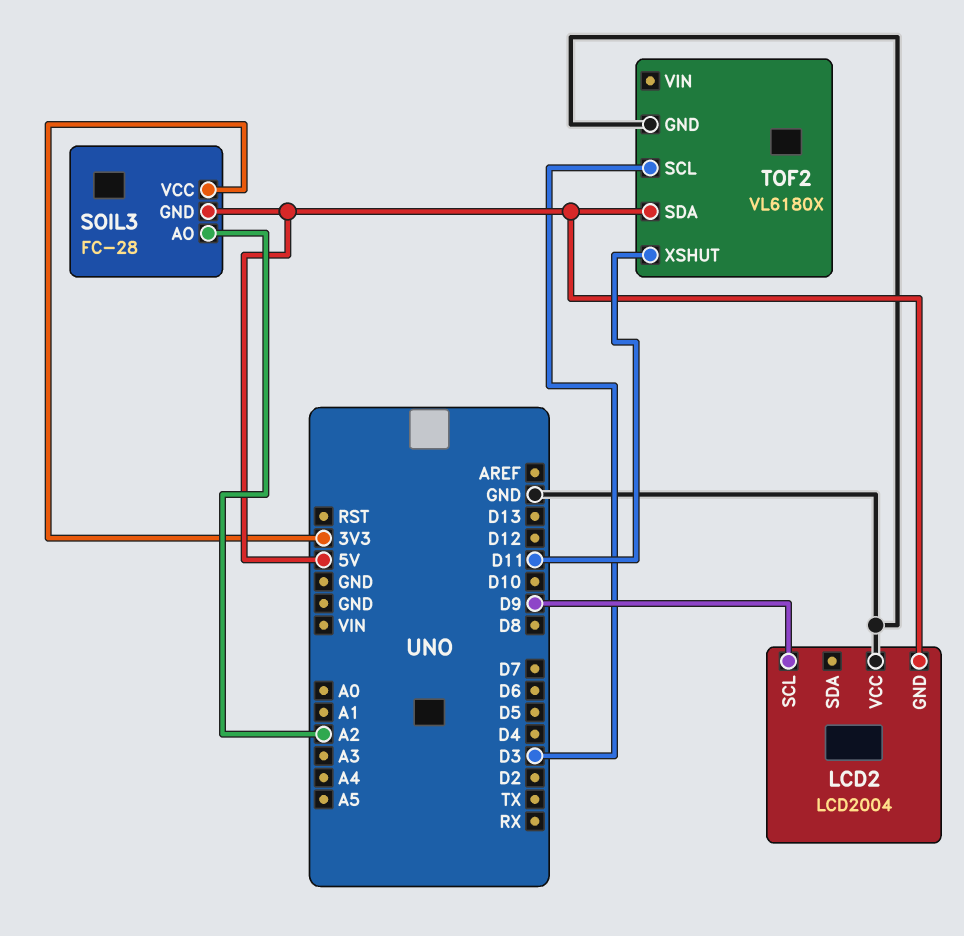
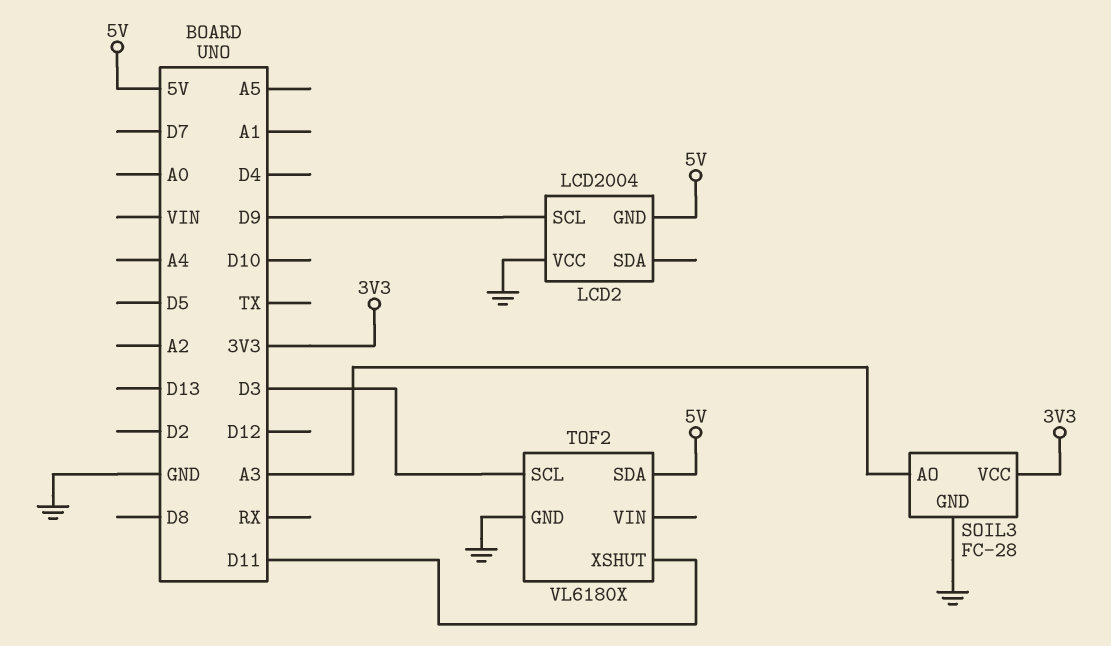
SOIL3 pin AO: A2 -> A3
SOIL3 pin GND: 5V -> GND

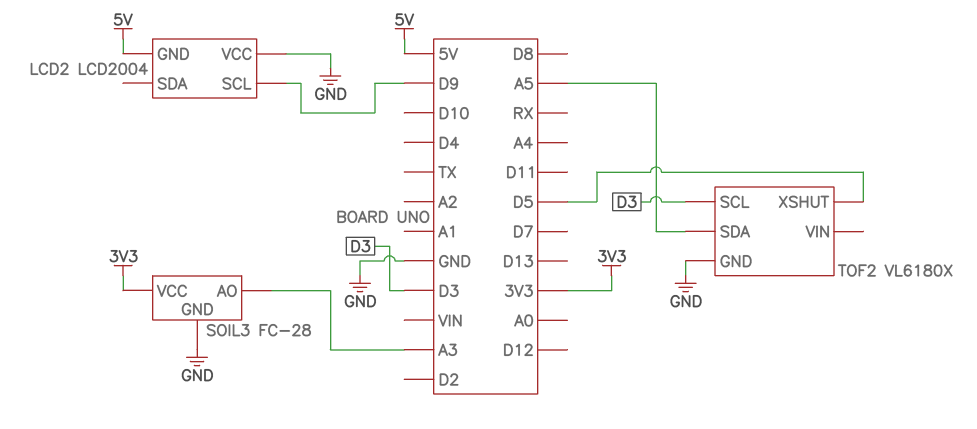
TOF2 pin SDA: 5V -> A5
TOF2 pin XSHUT: D11 -> D5

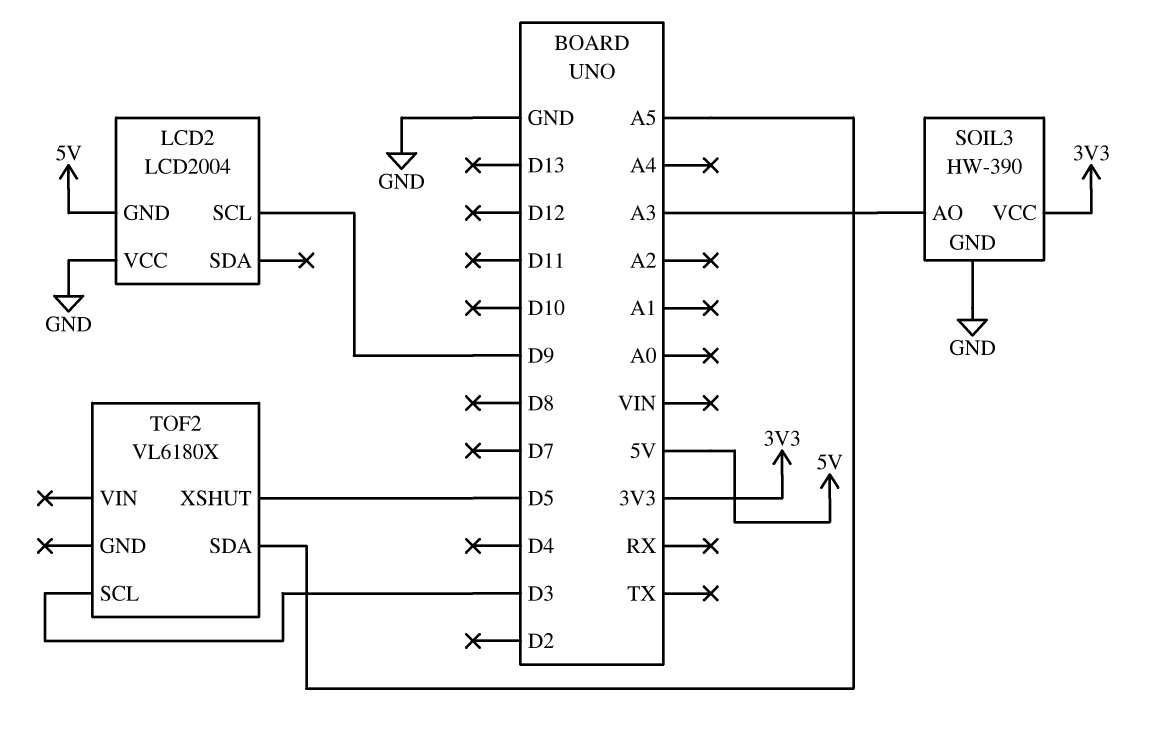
SOIL3: FC-28 -> HW-390
TOF2 pin GND: GND -> none

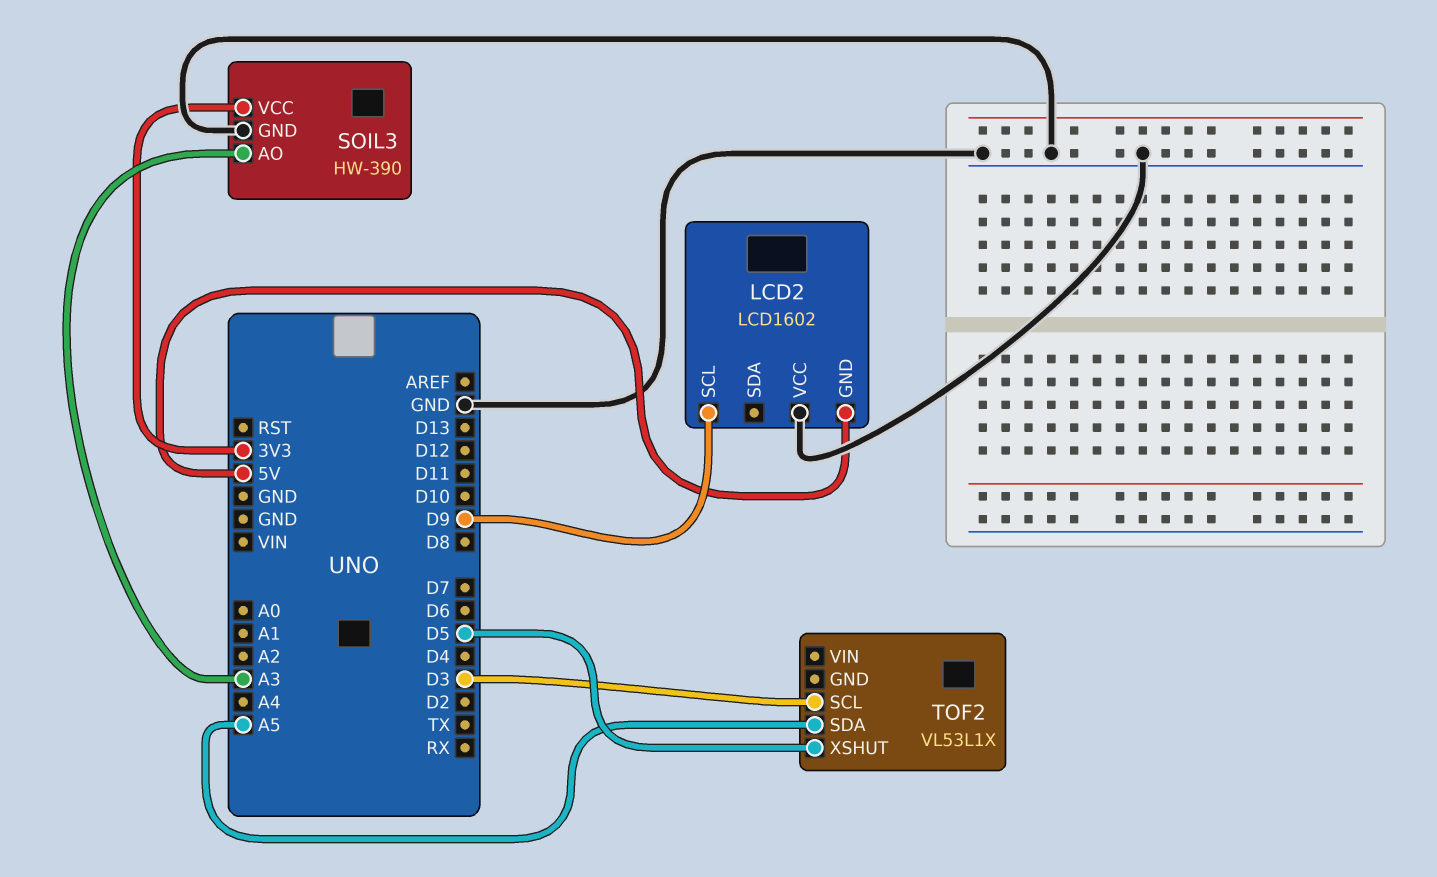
LCD2: LCD2004 -> LCD1602
TOF2: VL6180X -> VL53L1X

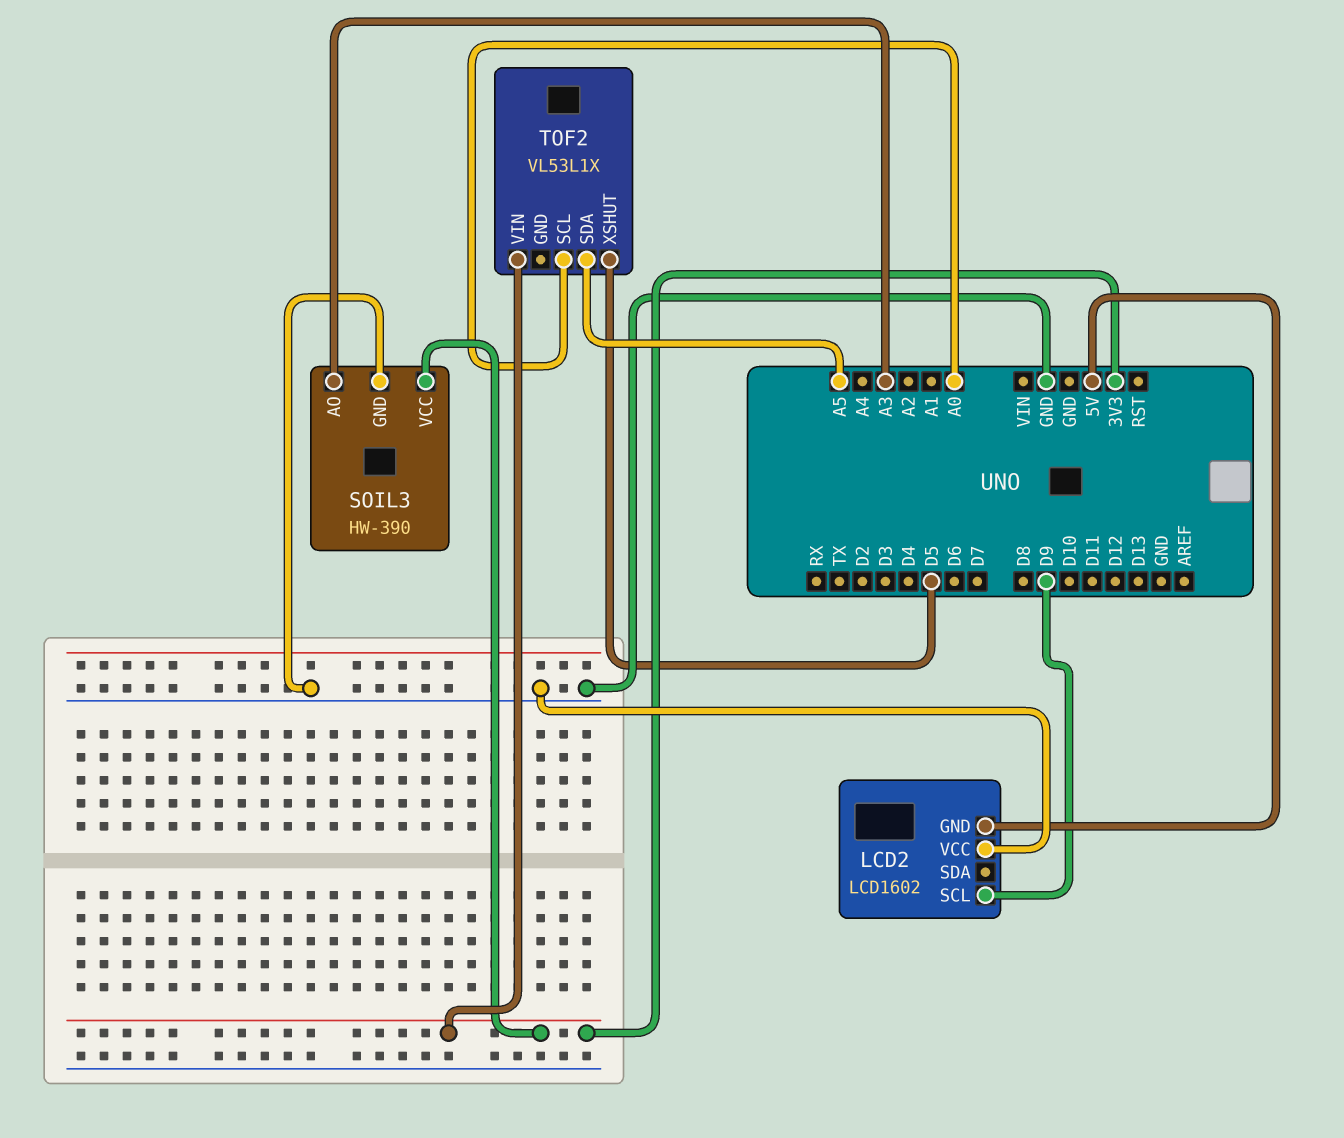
TOF2 pin SCL: D3 -> A0
TOF2 pin VIN: none -> 3V3

